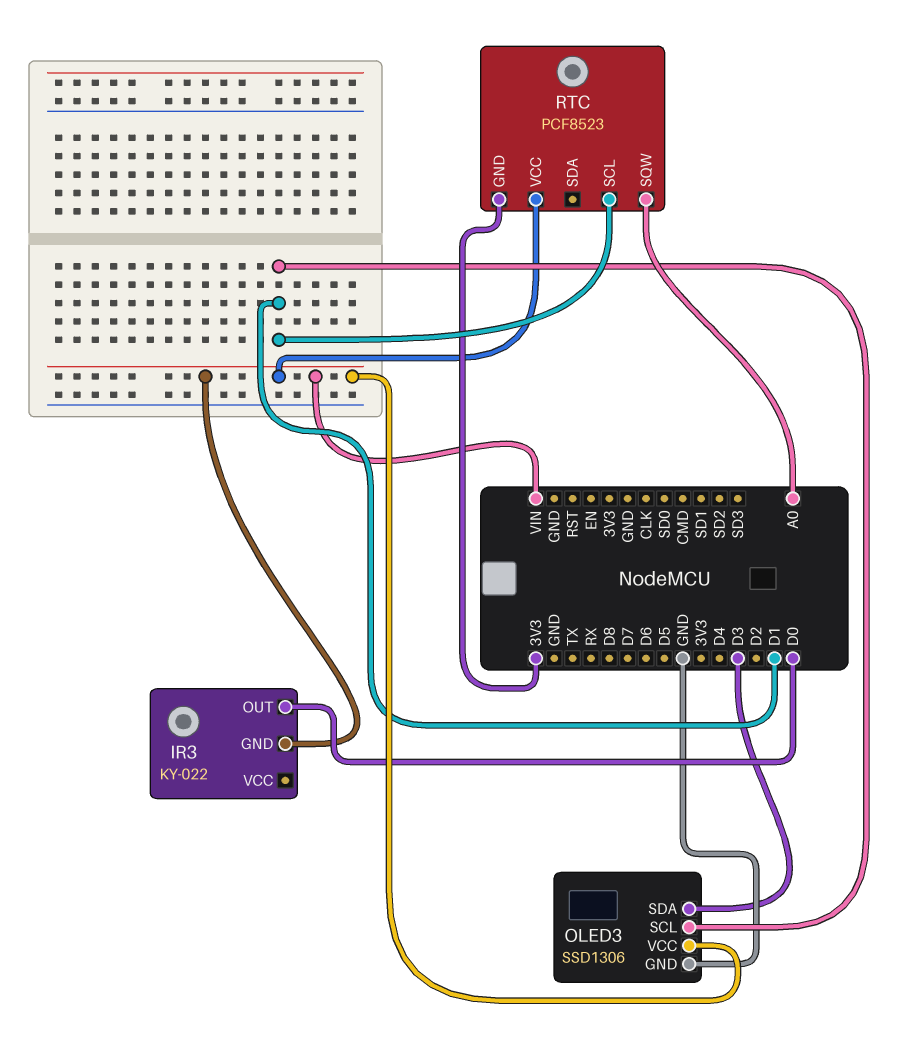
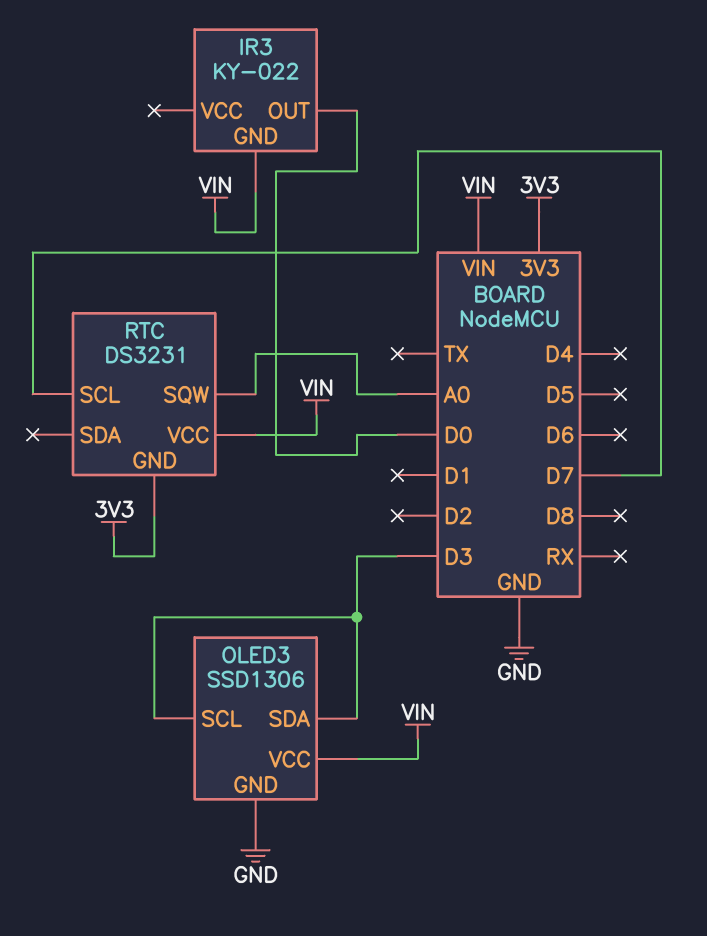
OLED3 pin SCL: D1 -> D3
RTC: PCF8523 -> DS3231
RTC pin SCL: D1 -> D7

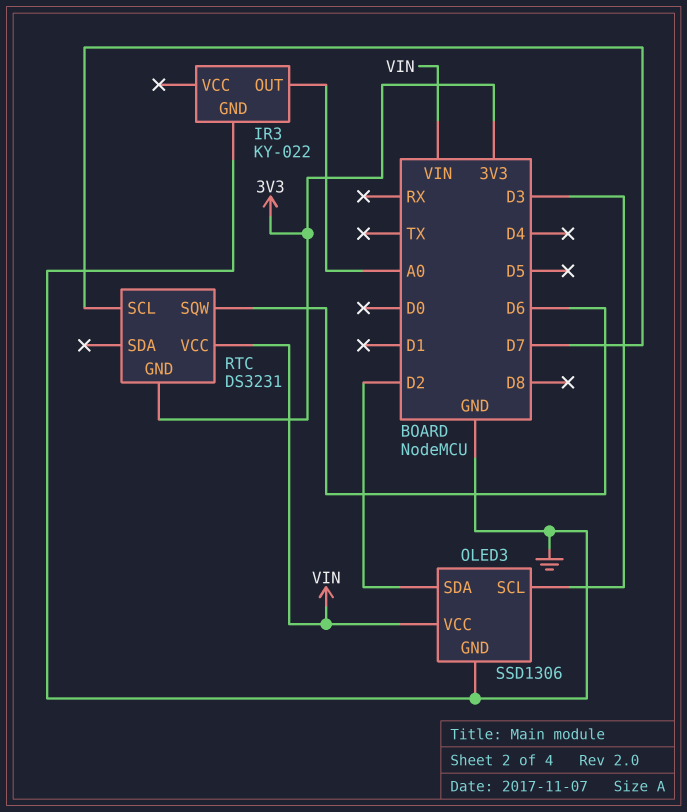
IR3 pin GND: VIN -> GND
IR3 pin OUT: D0 -> A0
OLED3 pin SDA: D3 -> D2
RTC pin SQW: A0 -> D6

